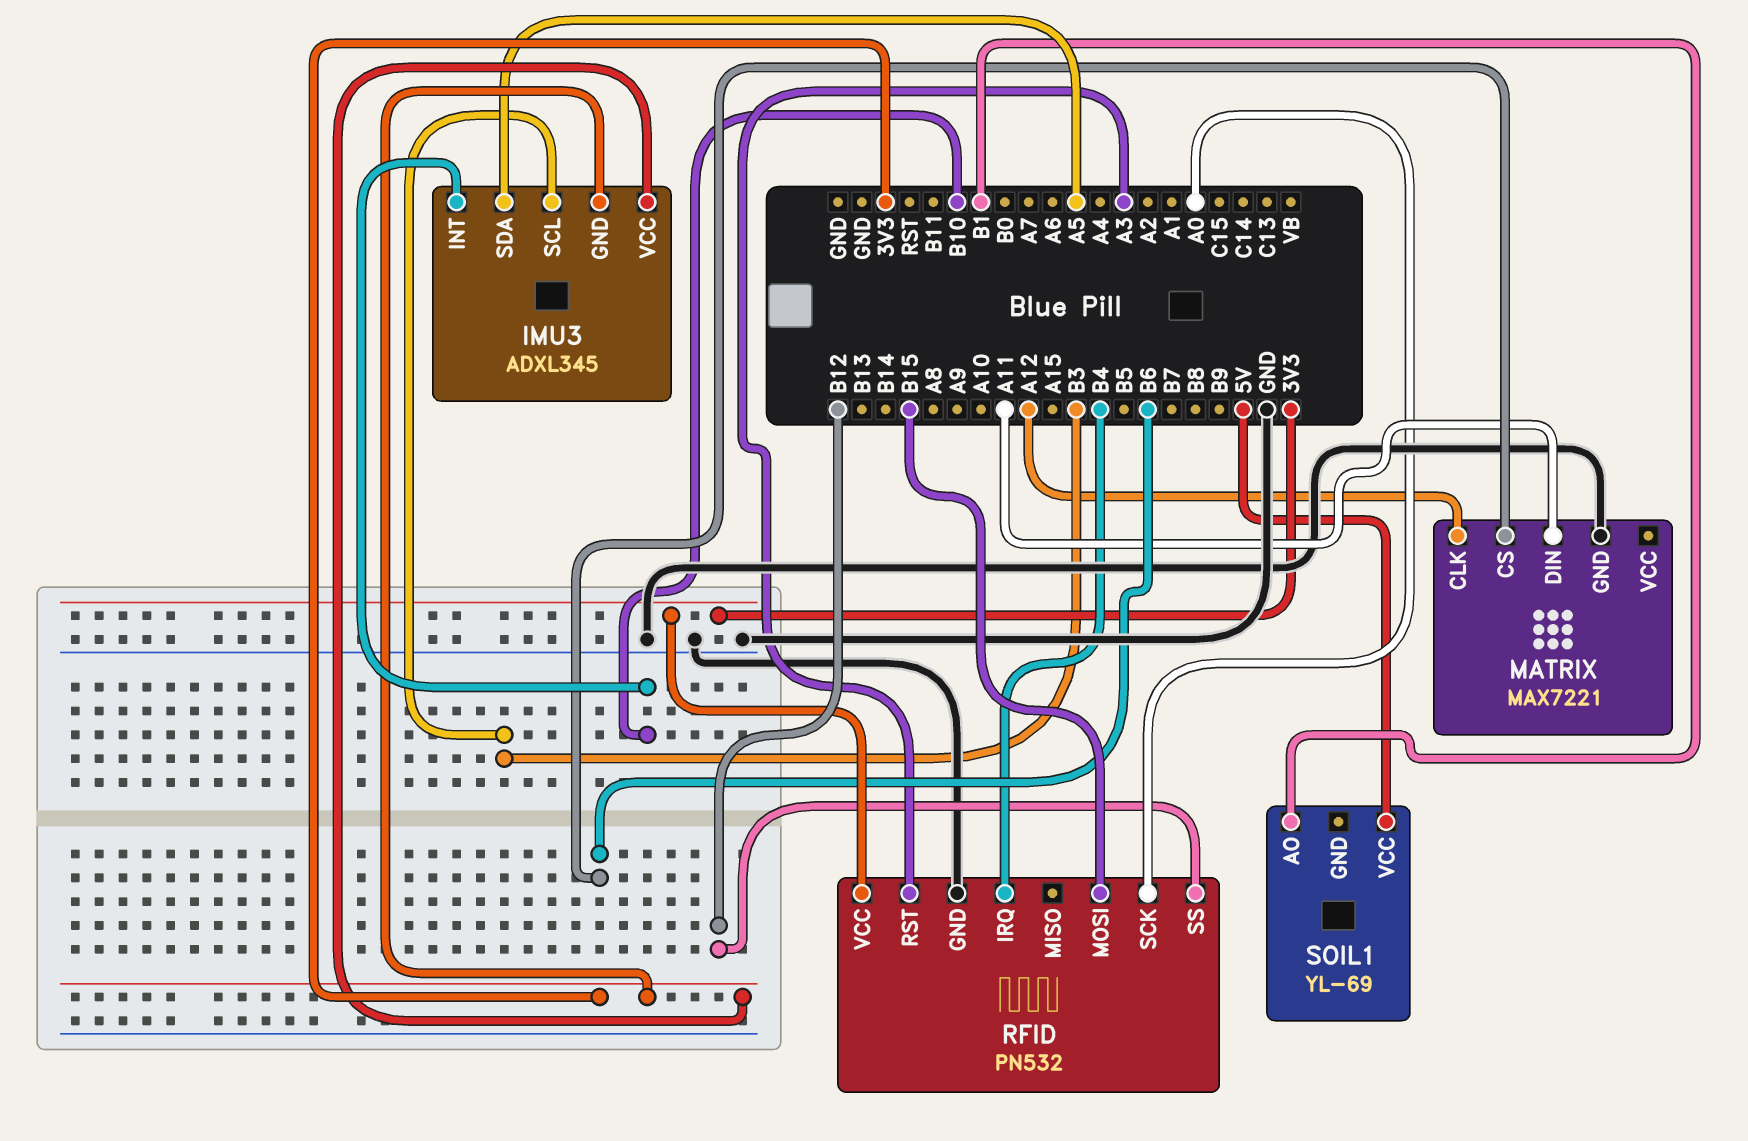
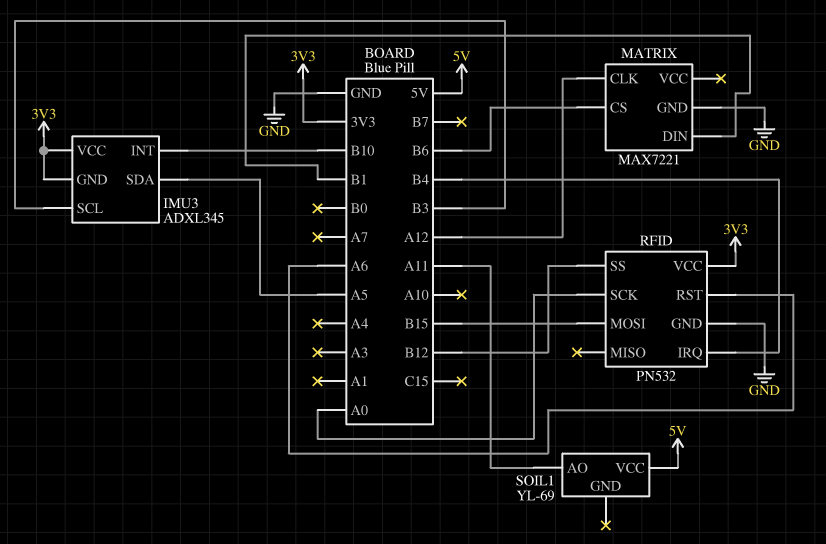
MATRIX pin DIN: A11 -> B1
RFID pin RST: A3 -> A6
SOIL1 pin AO: B1 -> A11

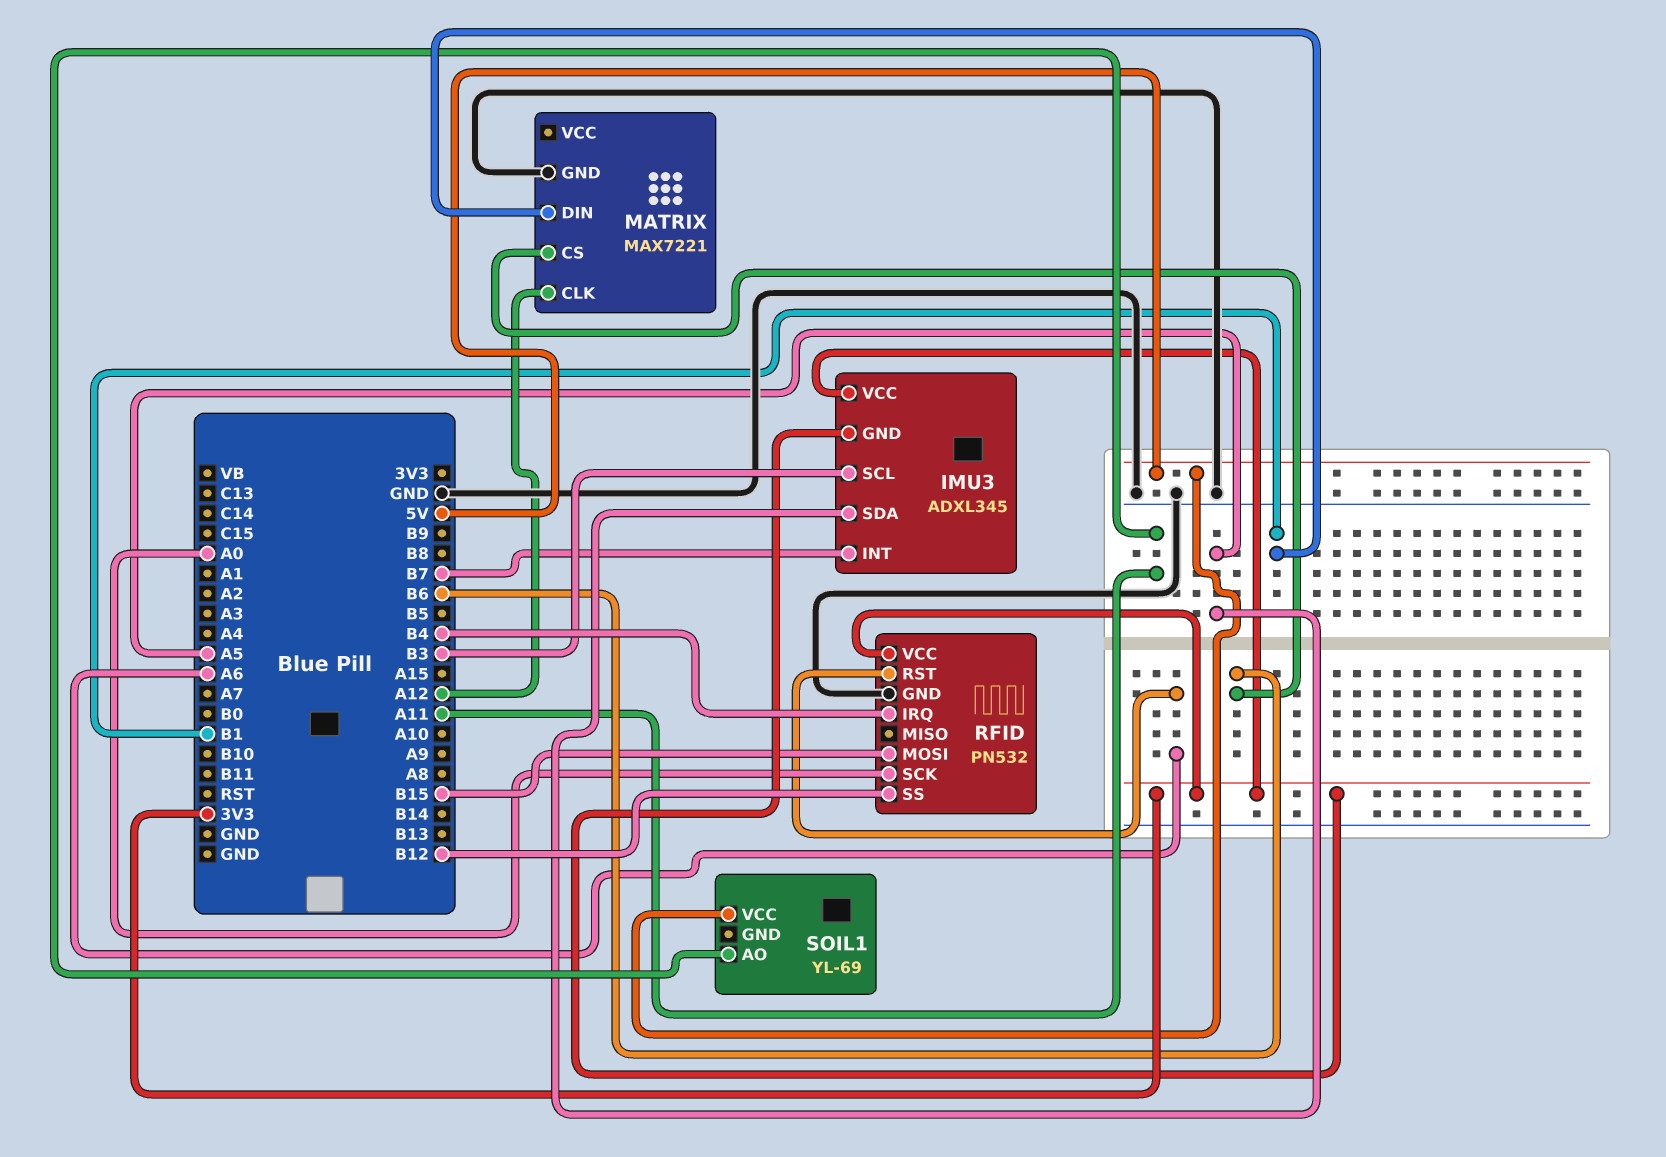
IMU3 pin INT: B10 -> B7

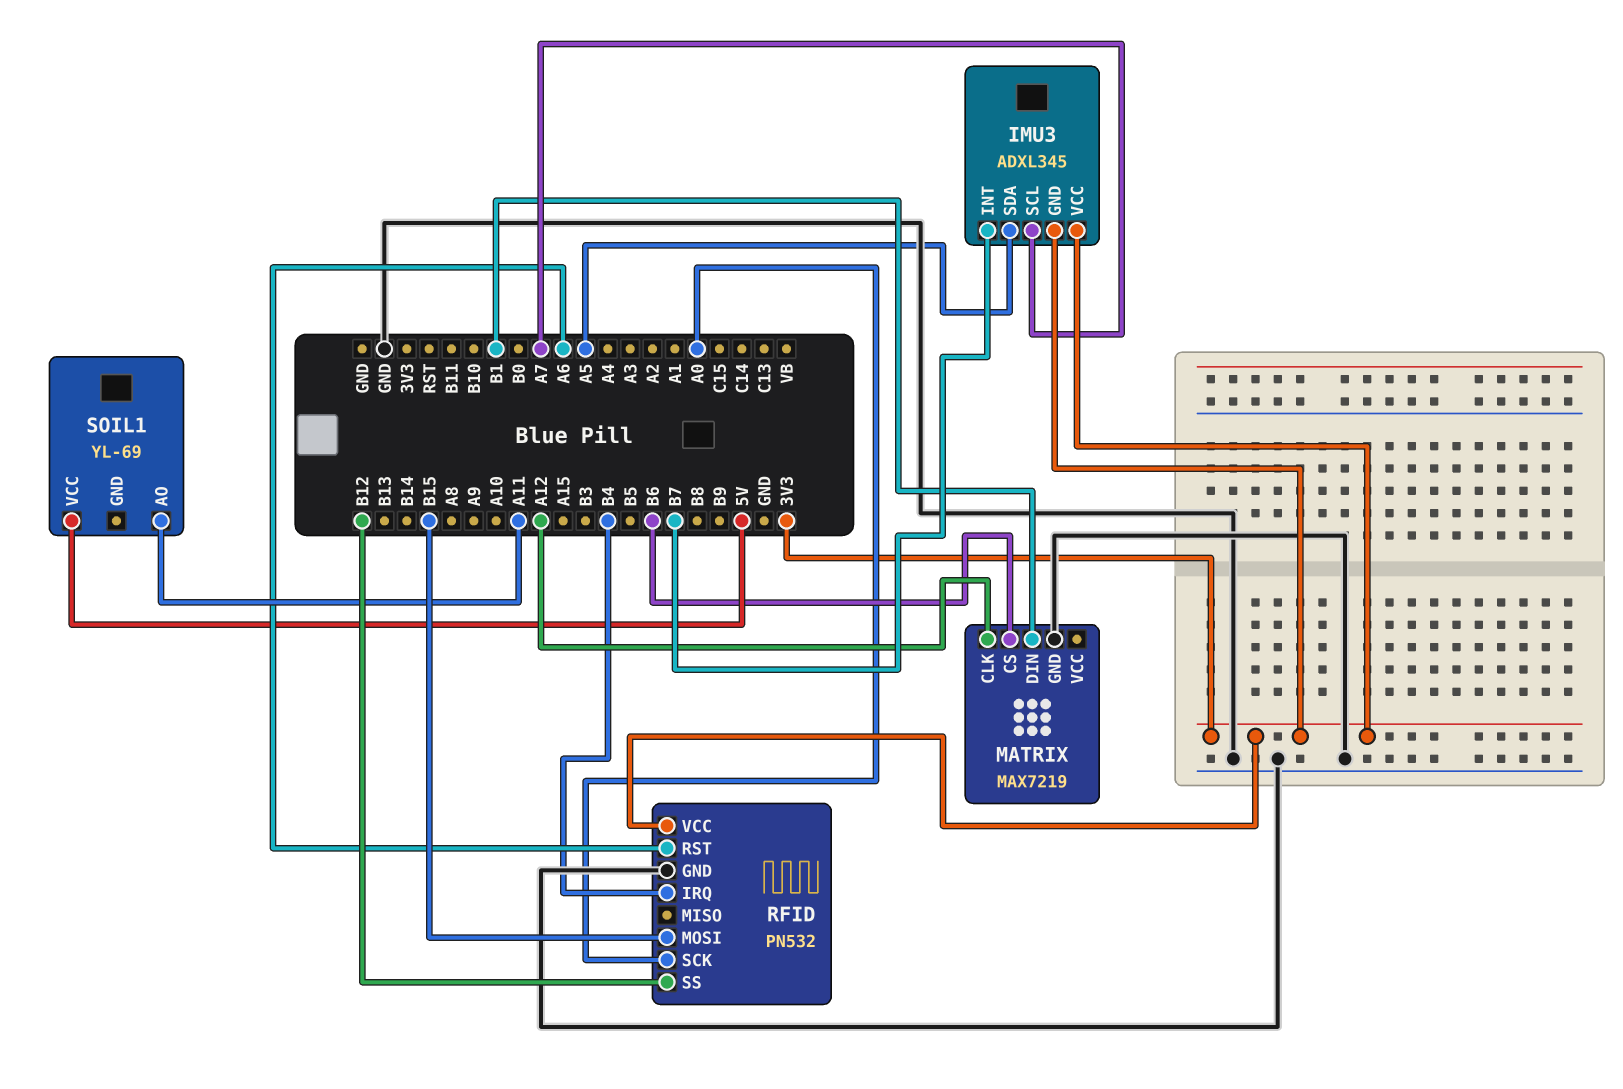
IMU3 pin SCL: B3 -> A7
MATRIX: MAX7221 -> MAX7219

